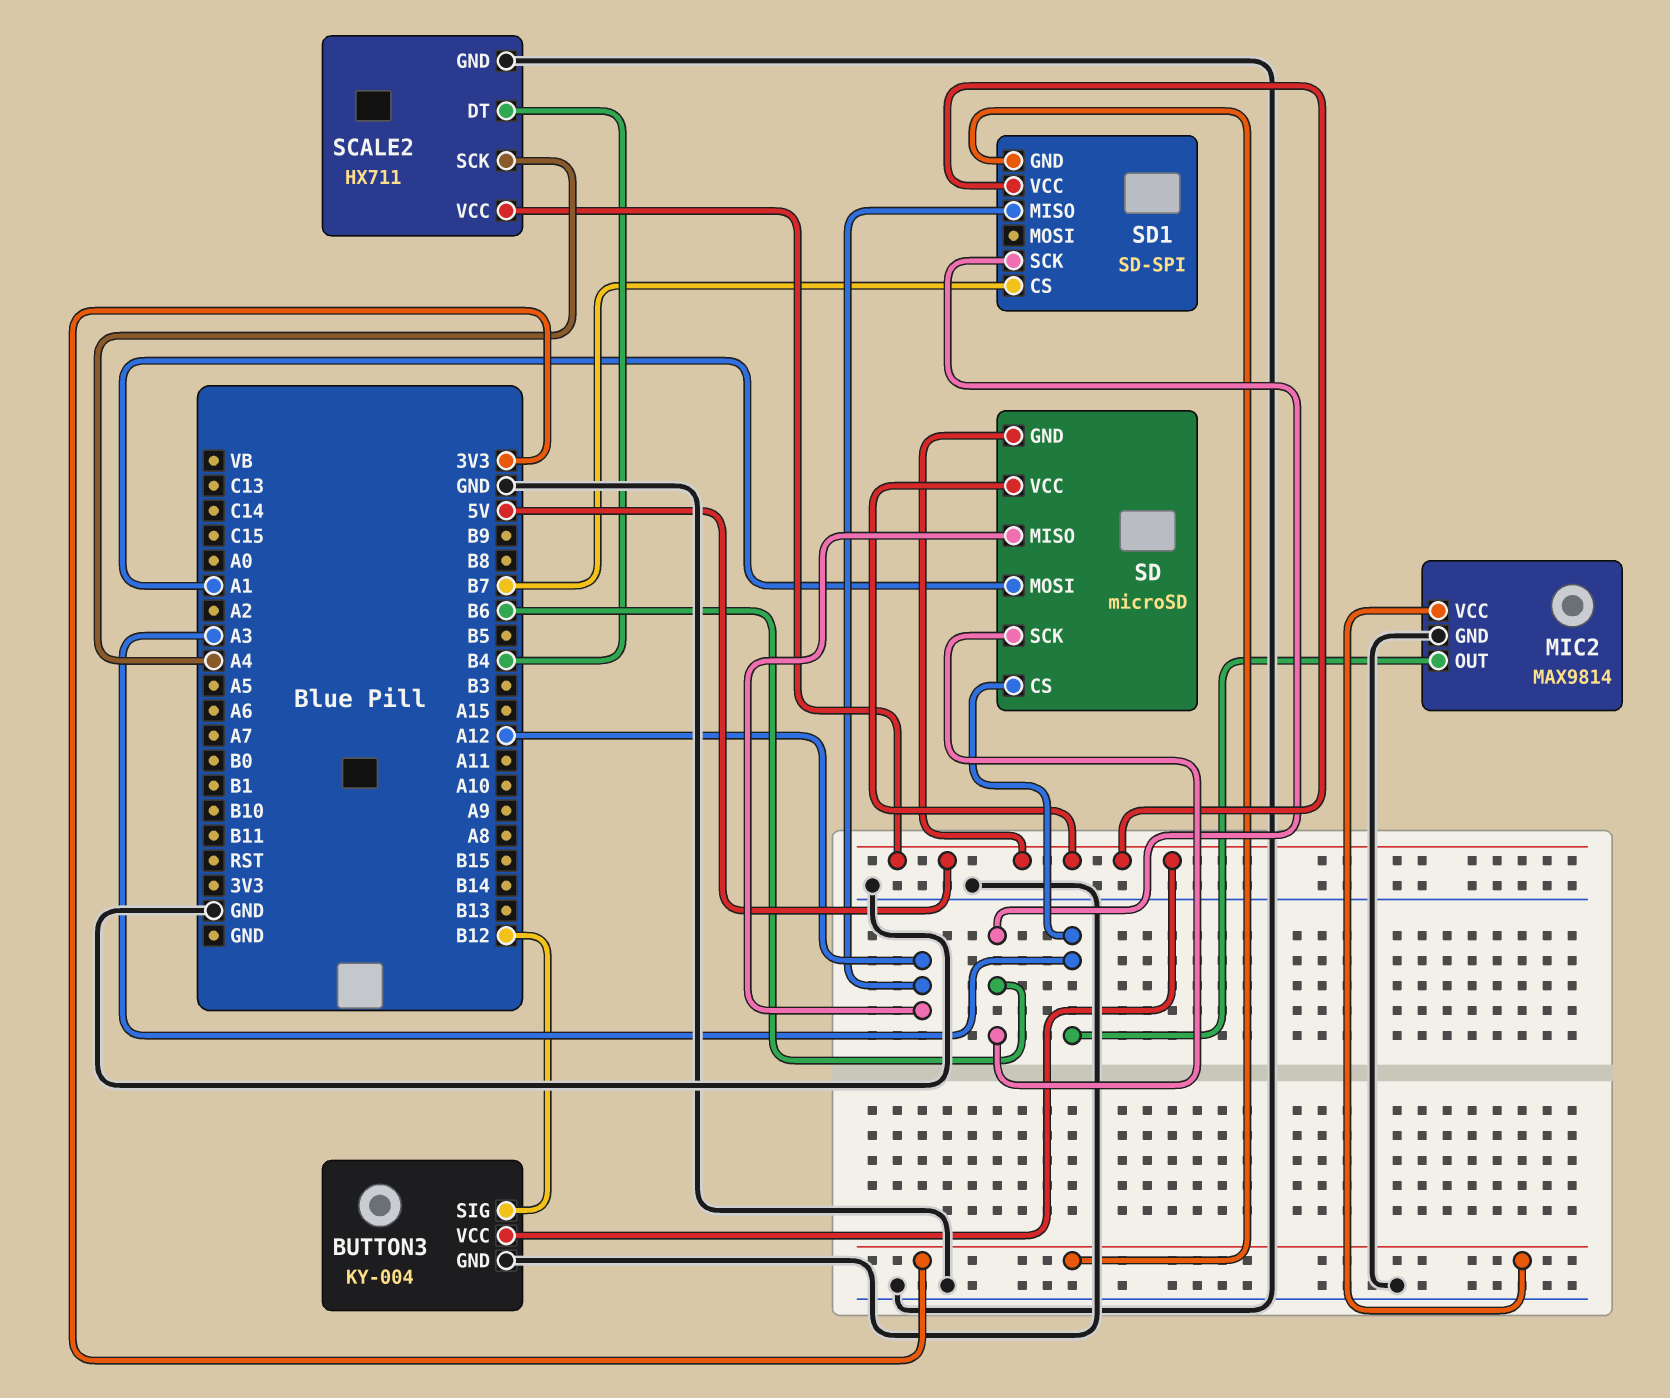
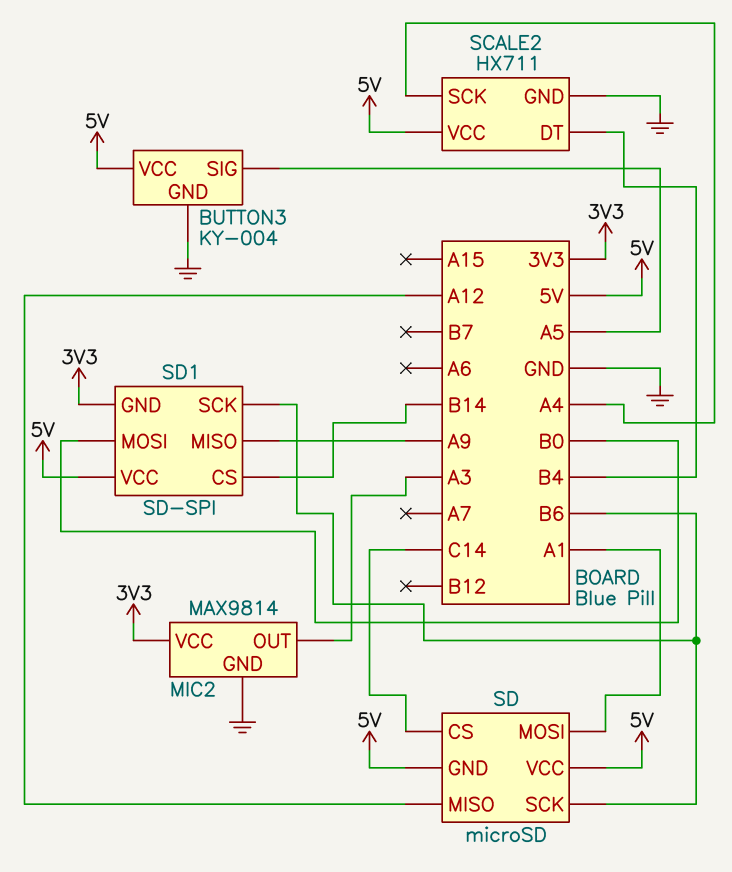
BUTTON3 pin SIG: B12 -> A5
SD pin CS: A3 -> C14
SD1 pin CS: B7 -> B14
SD1 pin MISO: A12 -> A9
SD1 pin MOSI: none -> B0

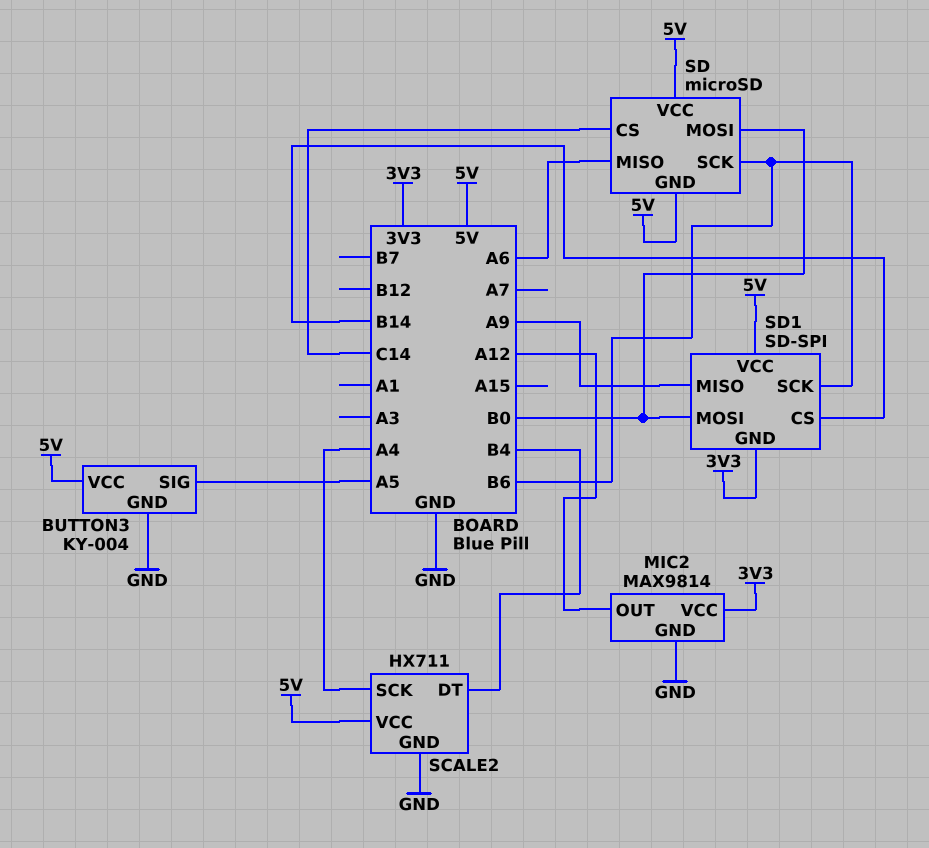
MIC2 pin OUT: A3 -> A12
SD pin MISO: A12 -> A6
SD pin MOSI: A1 -> B0

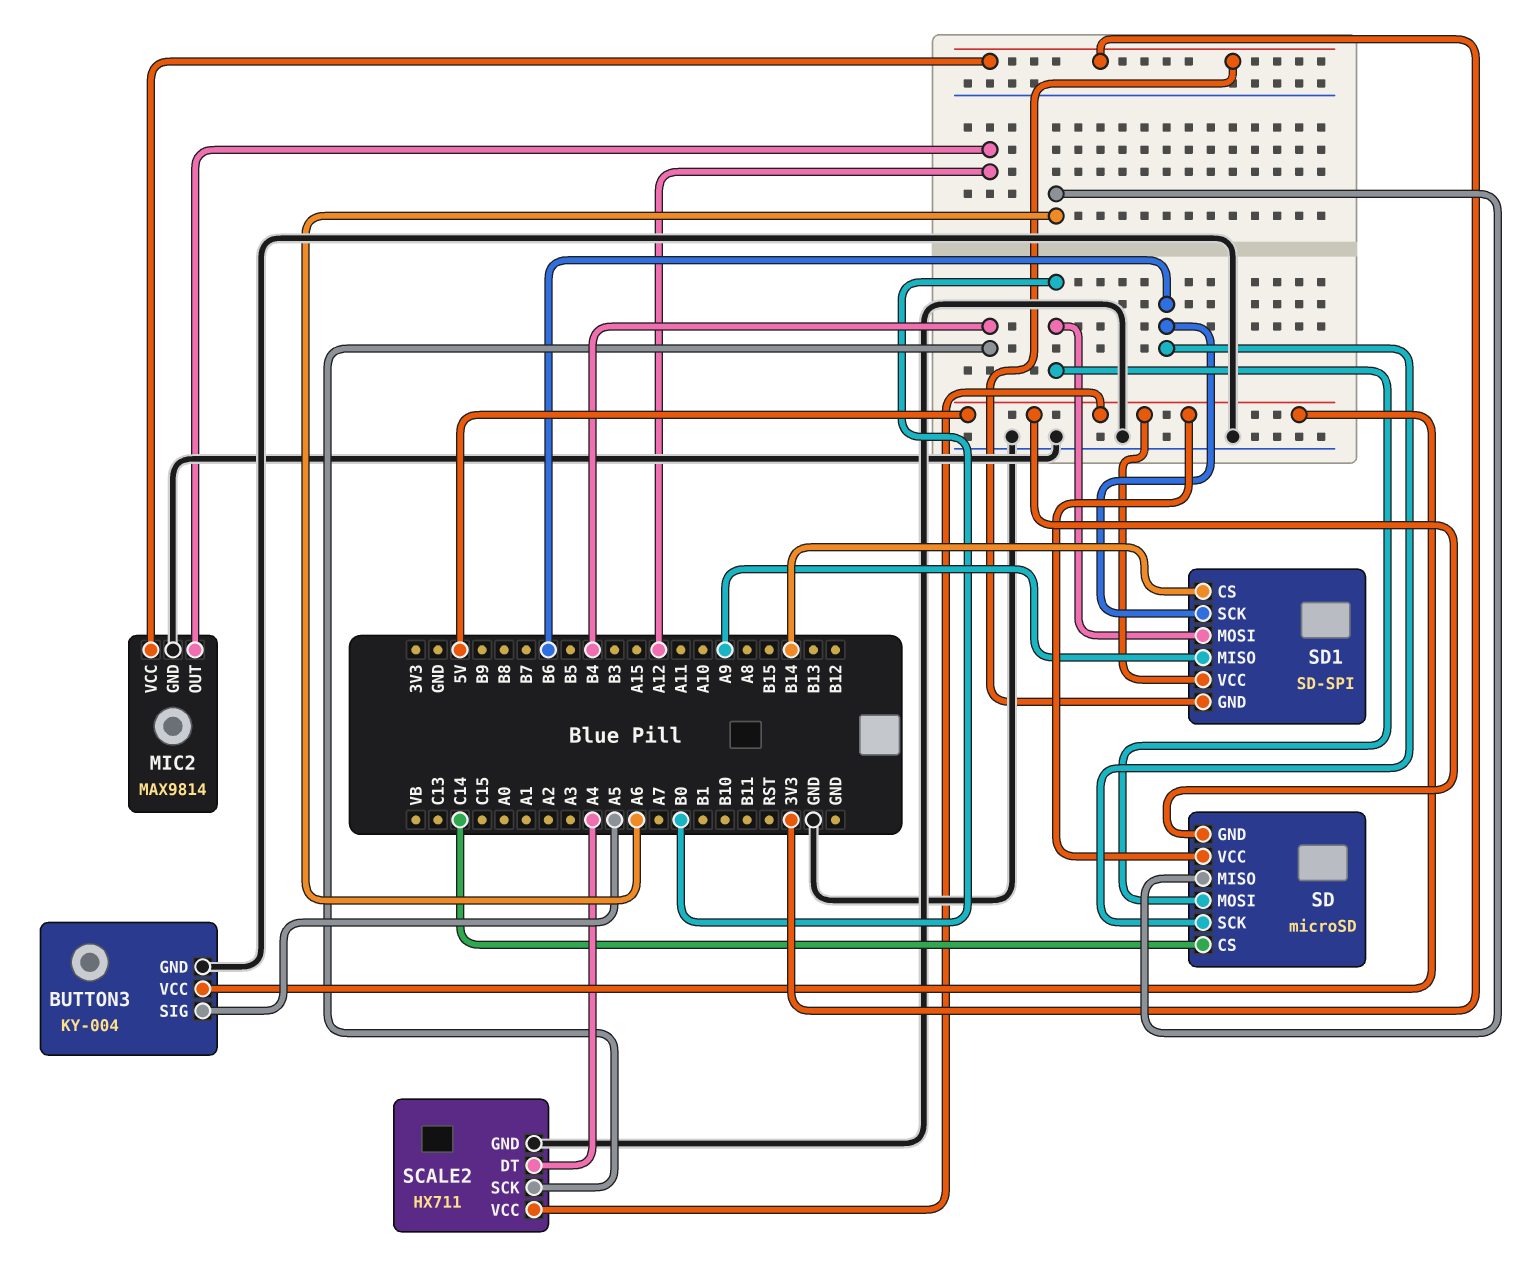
SCALE2 pin DT: B4 -> A4
SCALE2 pin SCK: A4 -> B4

